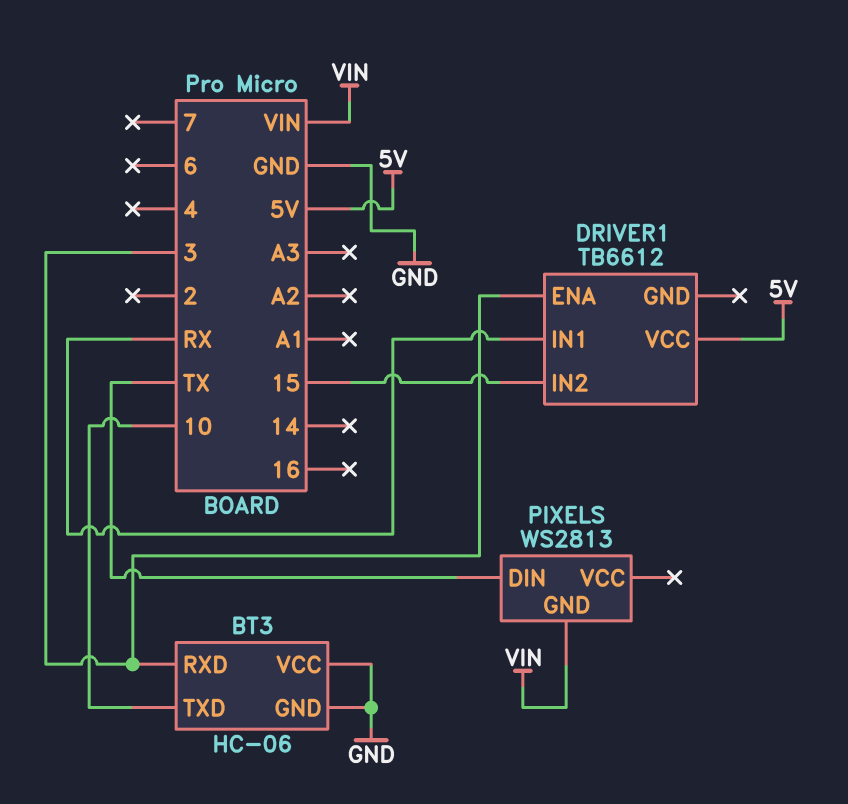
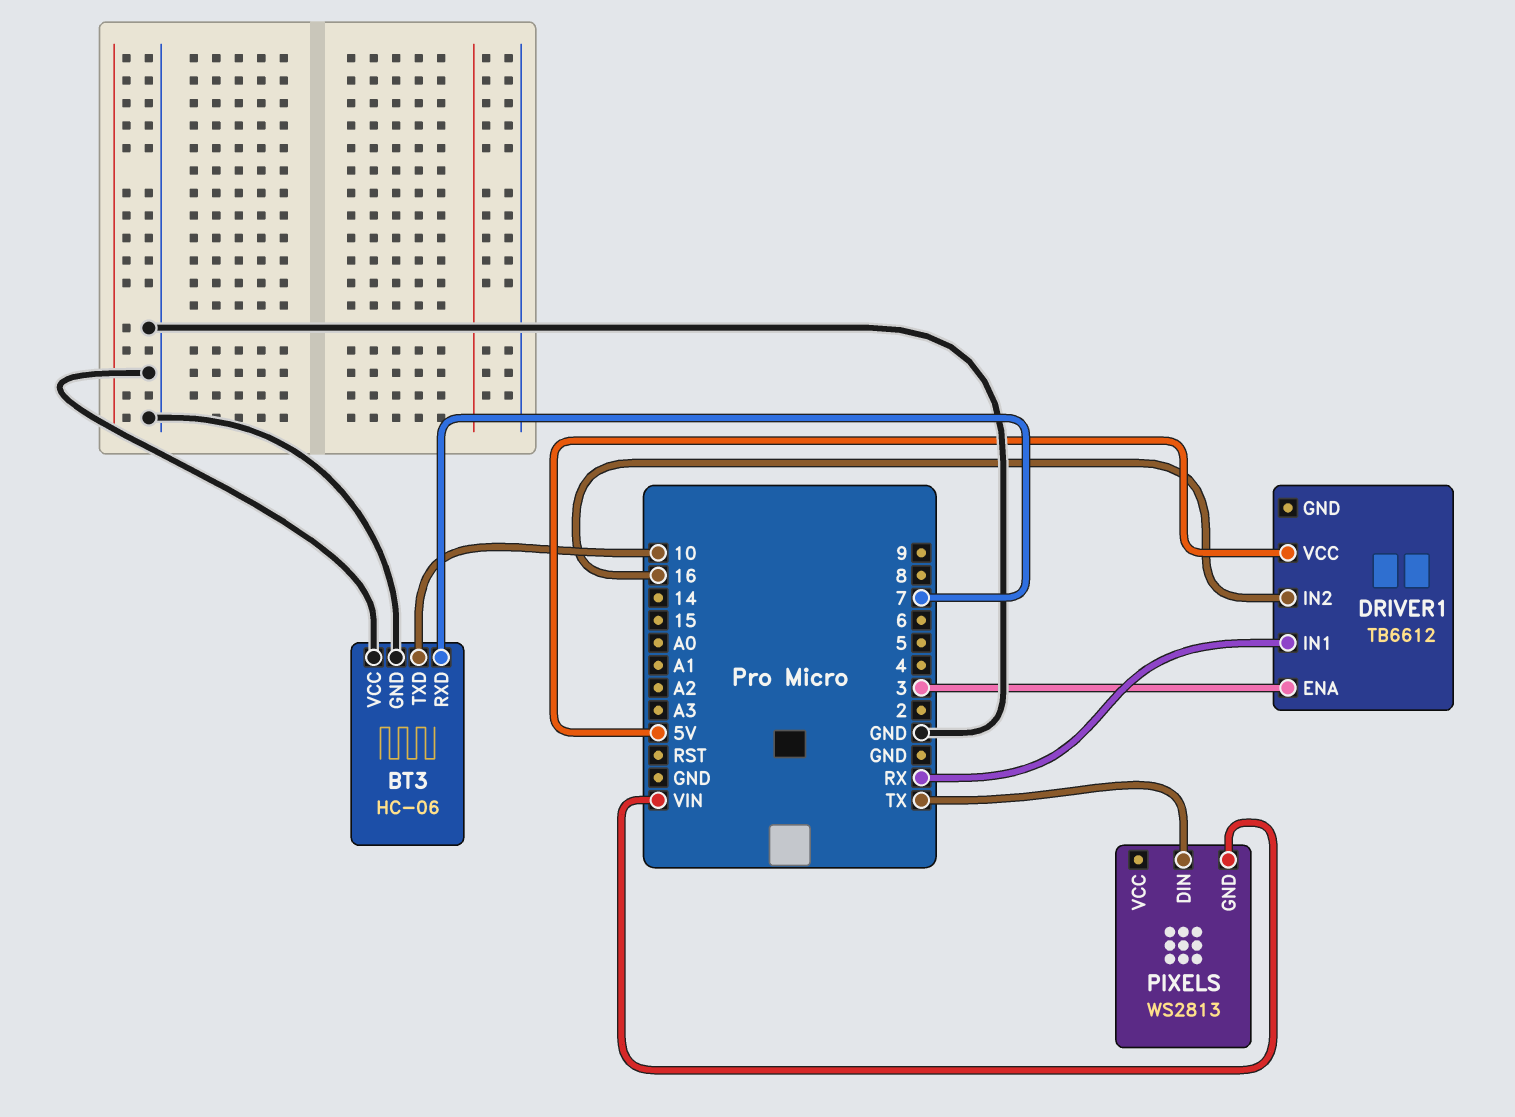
BT3 pin RXD: 3 -> 7
DRIVER1 pin IN2: 15 -> 16

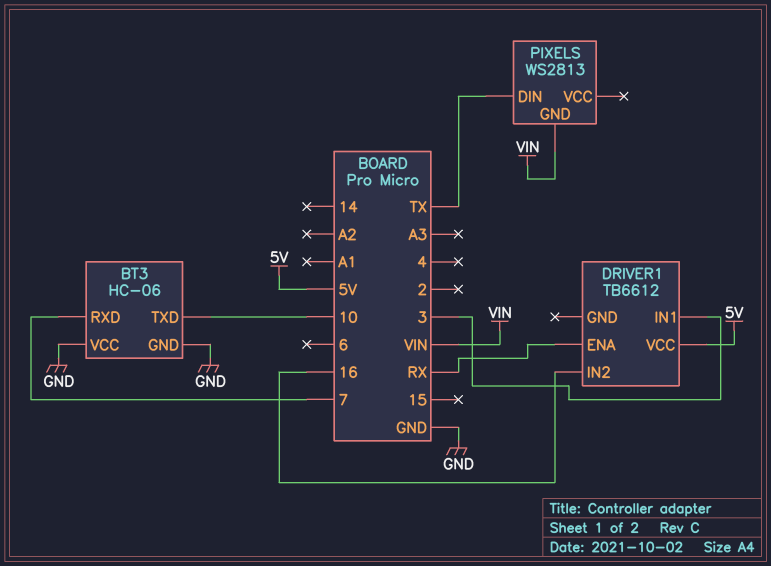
DRIVER1 pin ENA: 3 -> RX
DRIVER1 pin IN1: RX -> 3

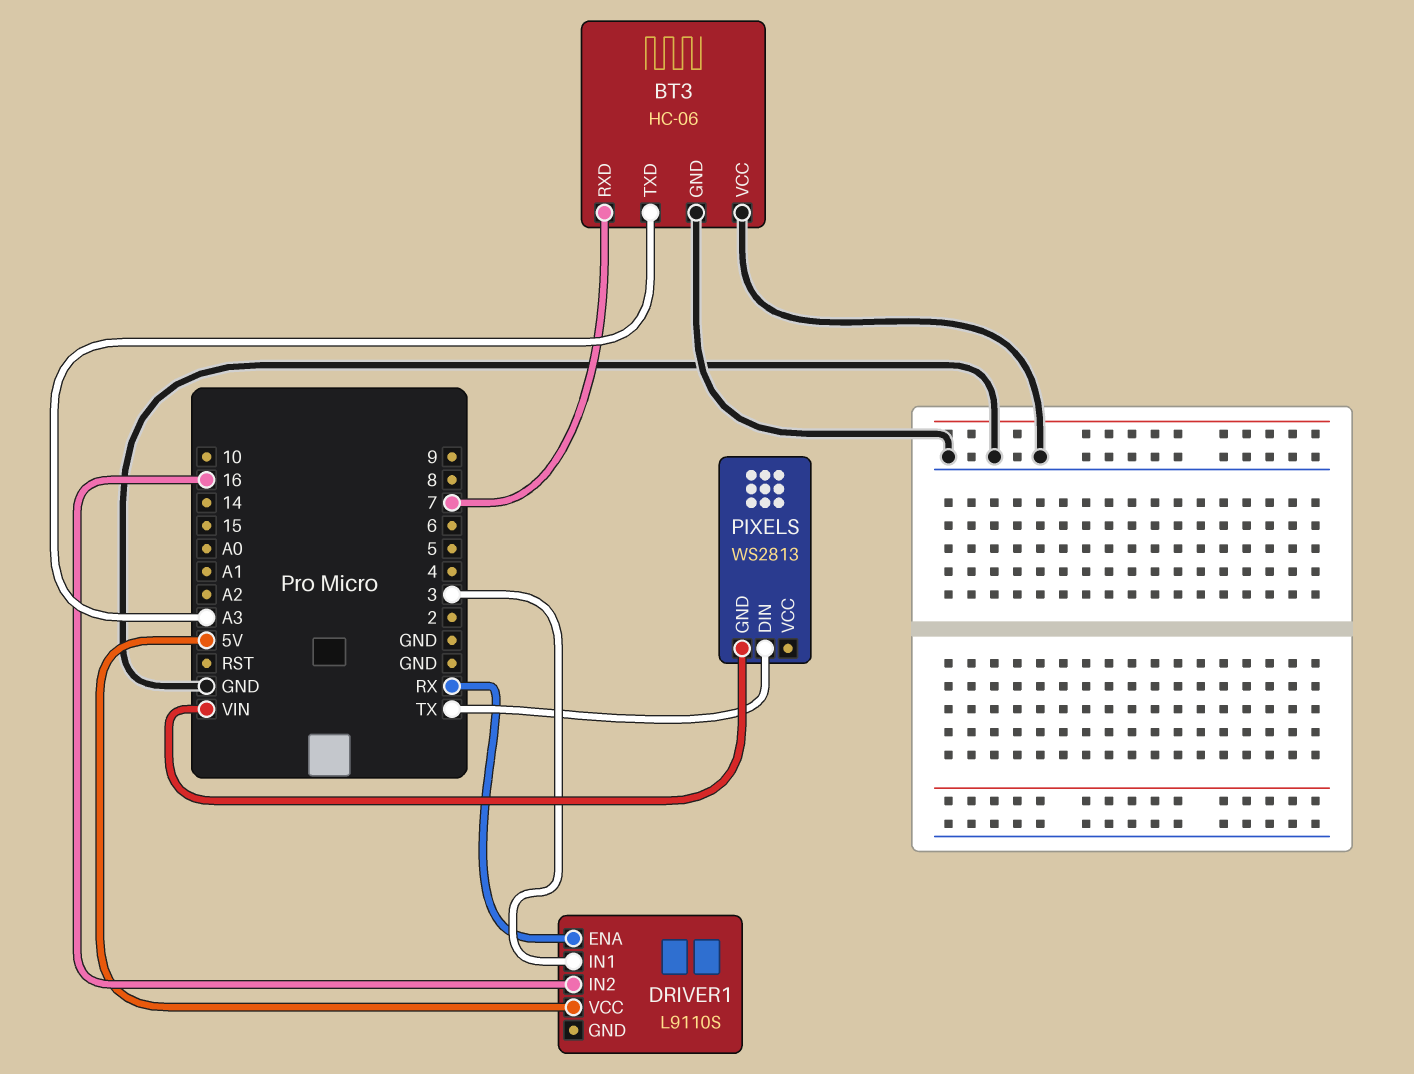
BT3 pin TXD: 10 -> A3
DRIVER1: TB6612 -> L9110S

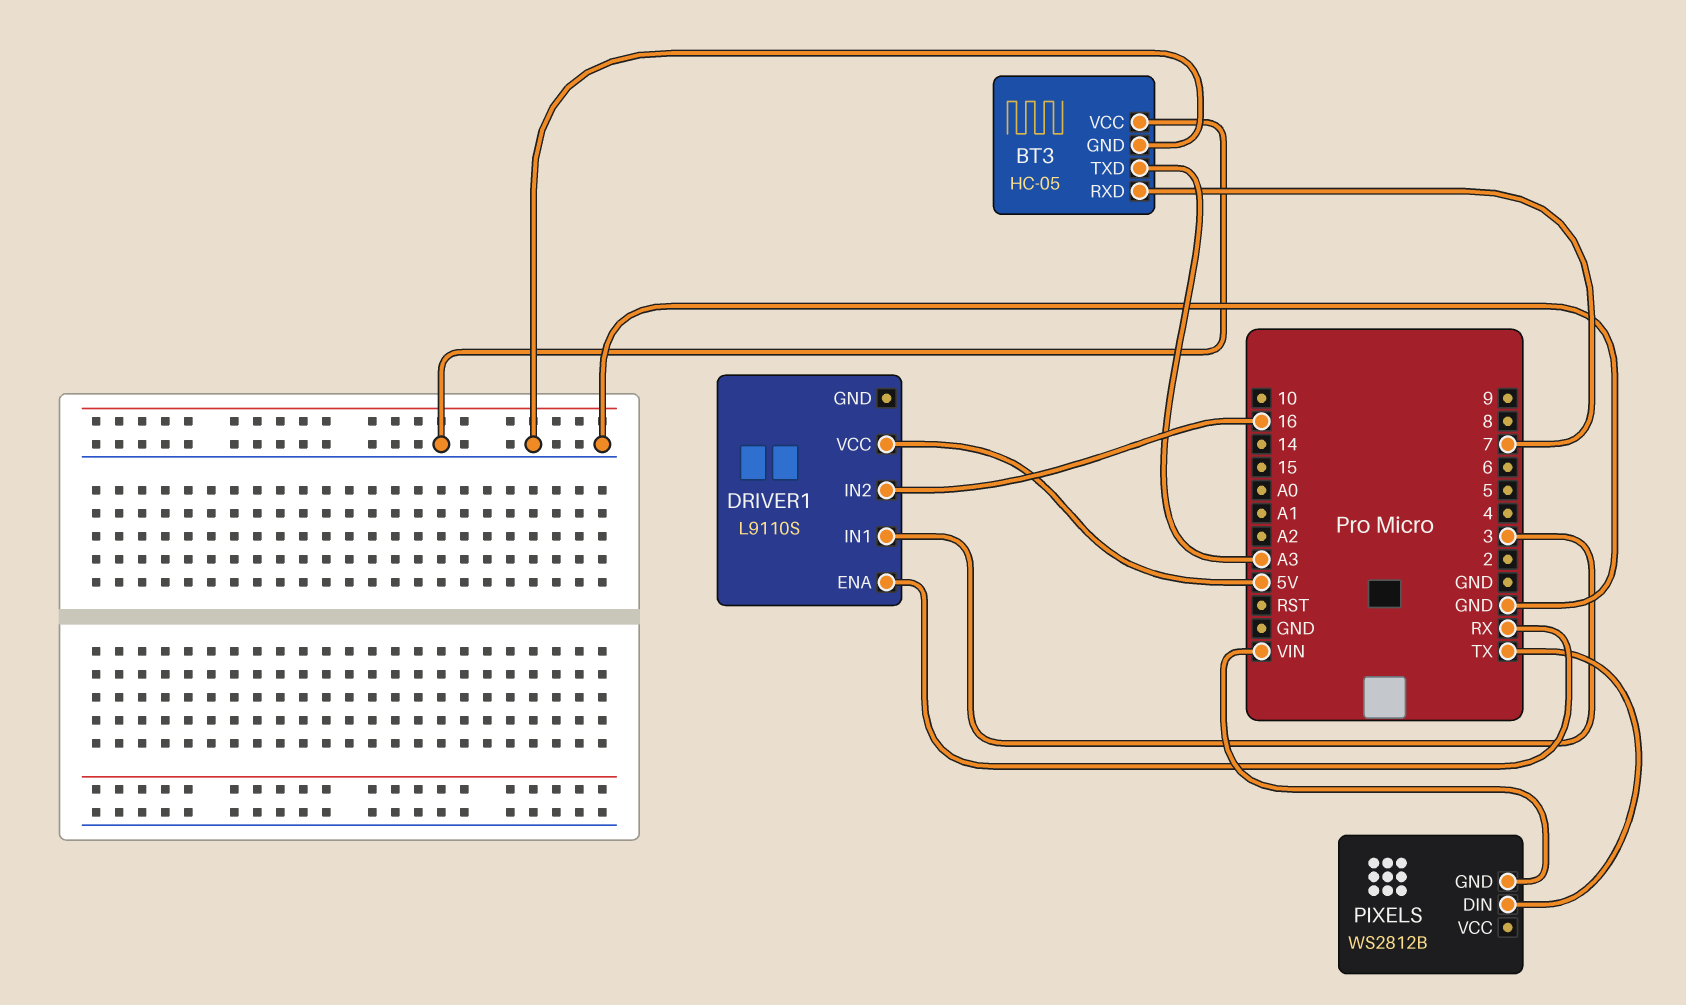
BT3: HC-06 -> HC-05
PIXELS: WS2813 -> WS2812B

